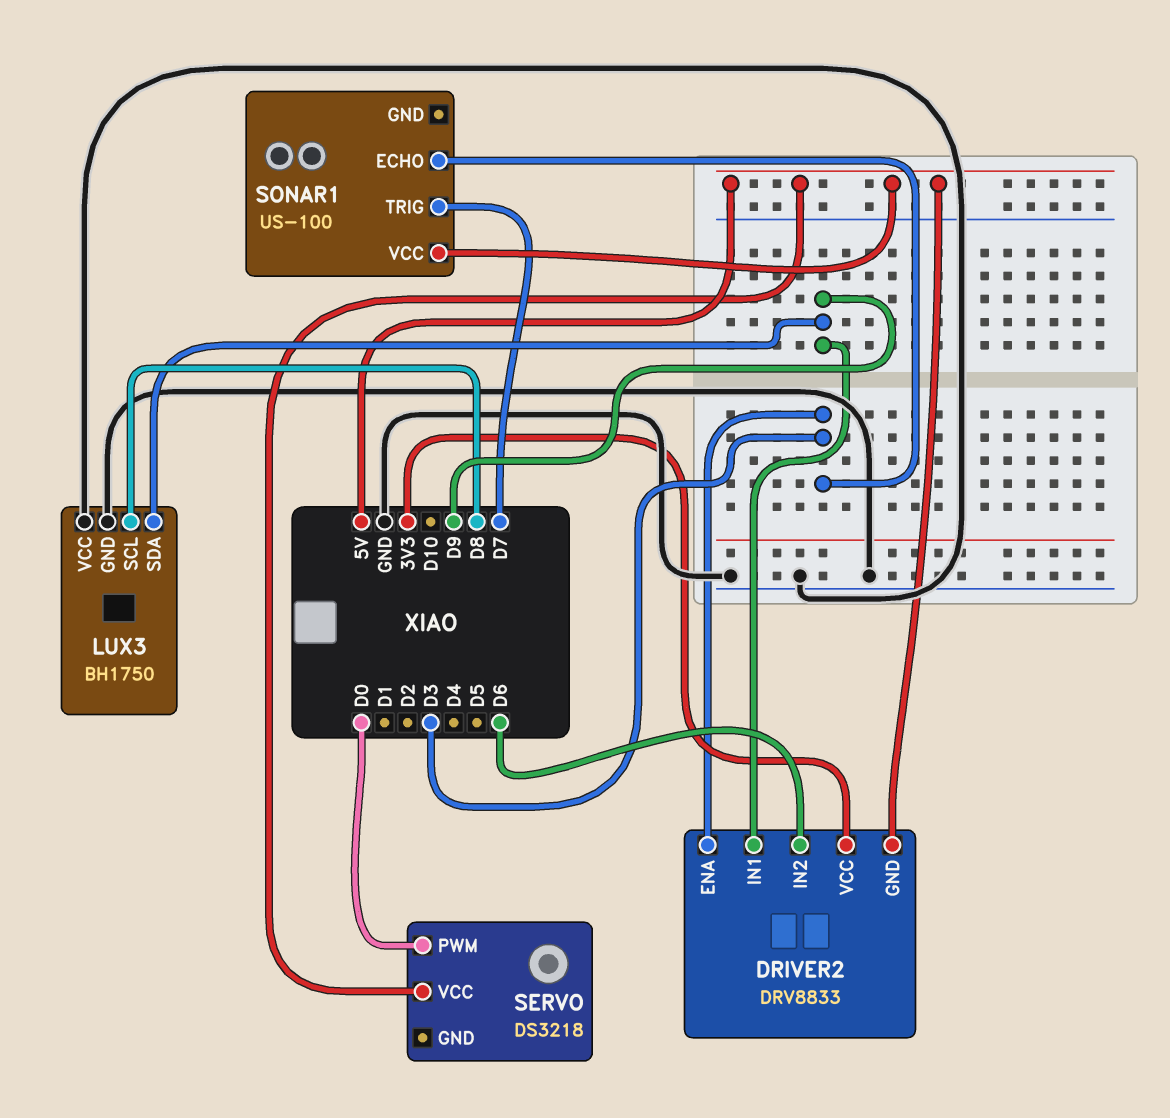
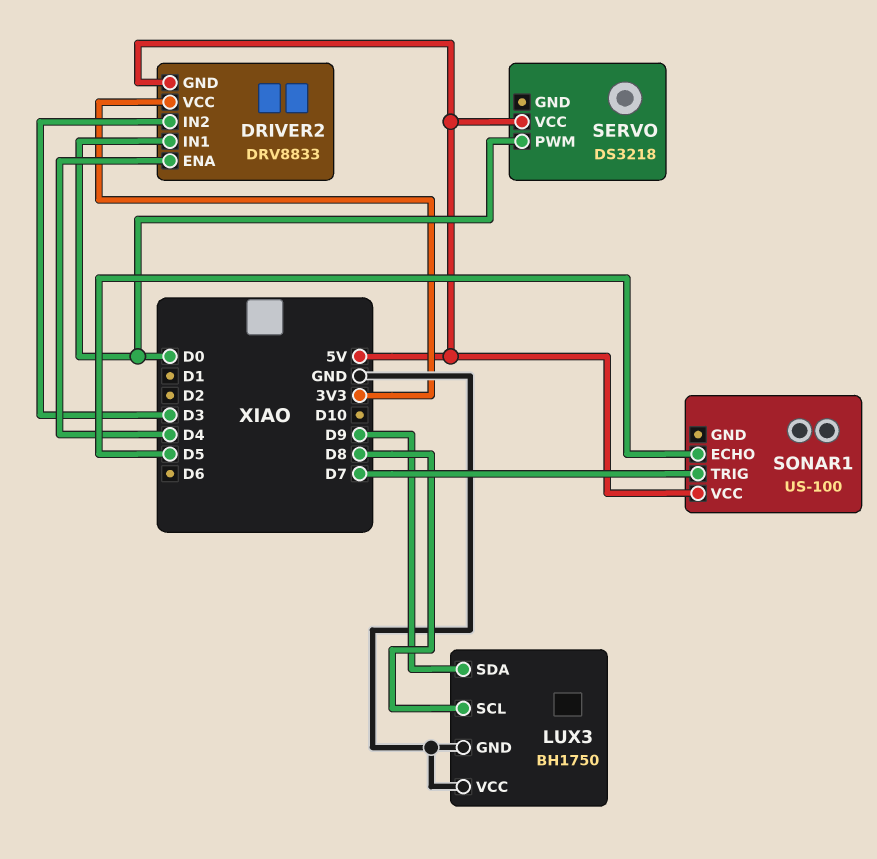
DRIVER2 pin ENA: D3 -> D4
DRIVER2 pin IN1: D9 -> D0
DRIVER2 pin IN2: D6 -> D3
SONAR1 pin ECHO: D3 -> D5

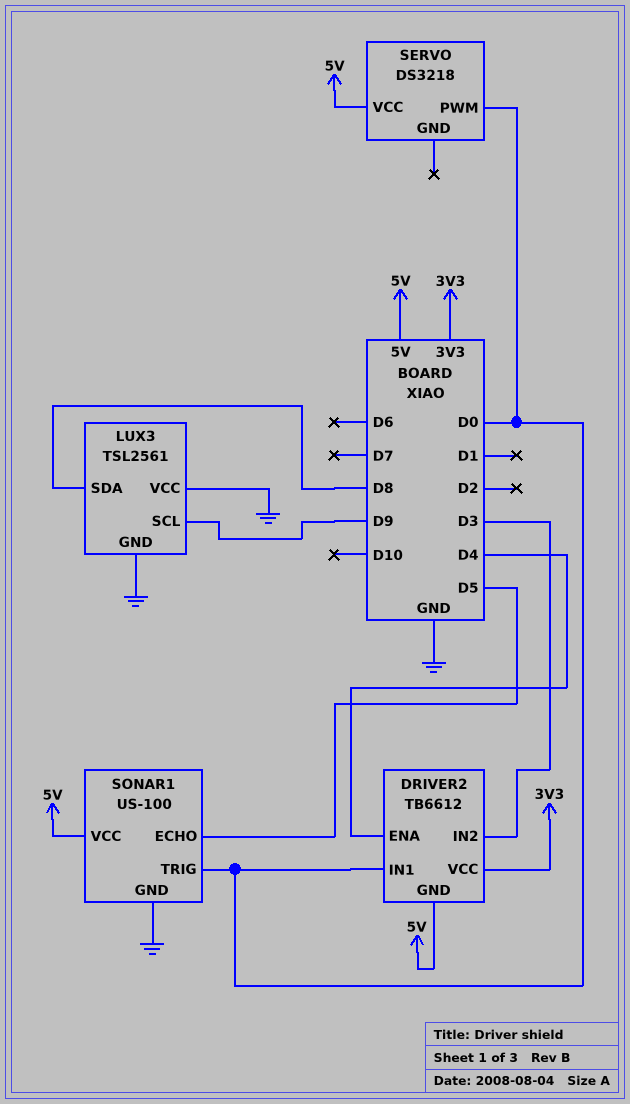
DRIVER2: DRV8833 -> TB6612
LUX3: BH1750 -> TSL2561
LUX3 pin SCL: D8 -> D9
LUX3 pin SDA: D9 -> D8
SONAR1 pin GND: none -> GND
SONAR1 pin TRIG: D7 -> D0

